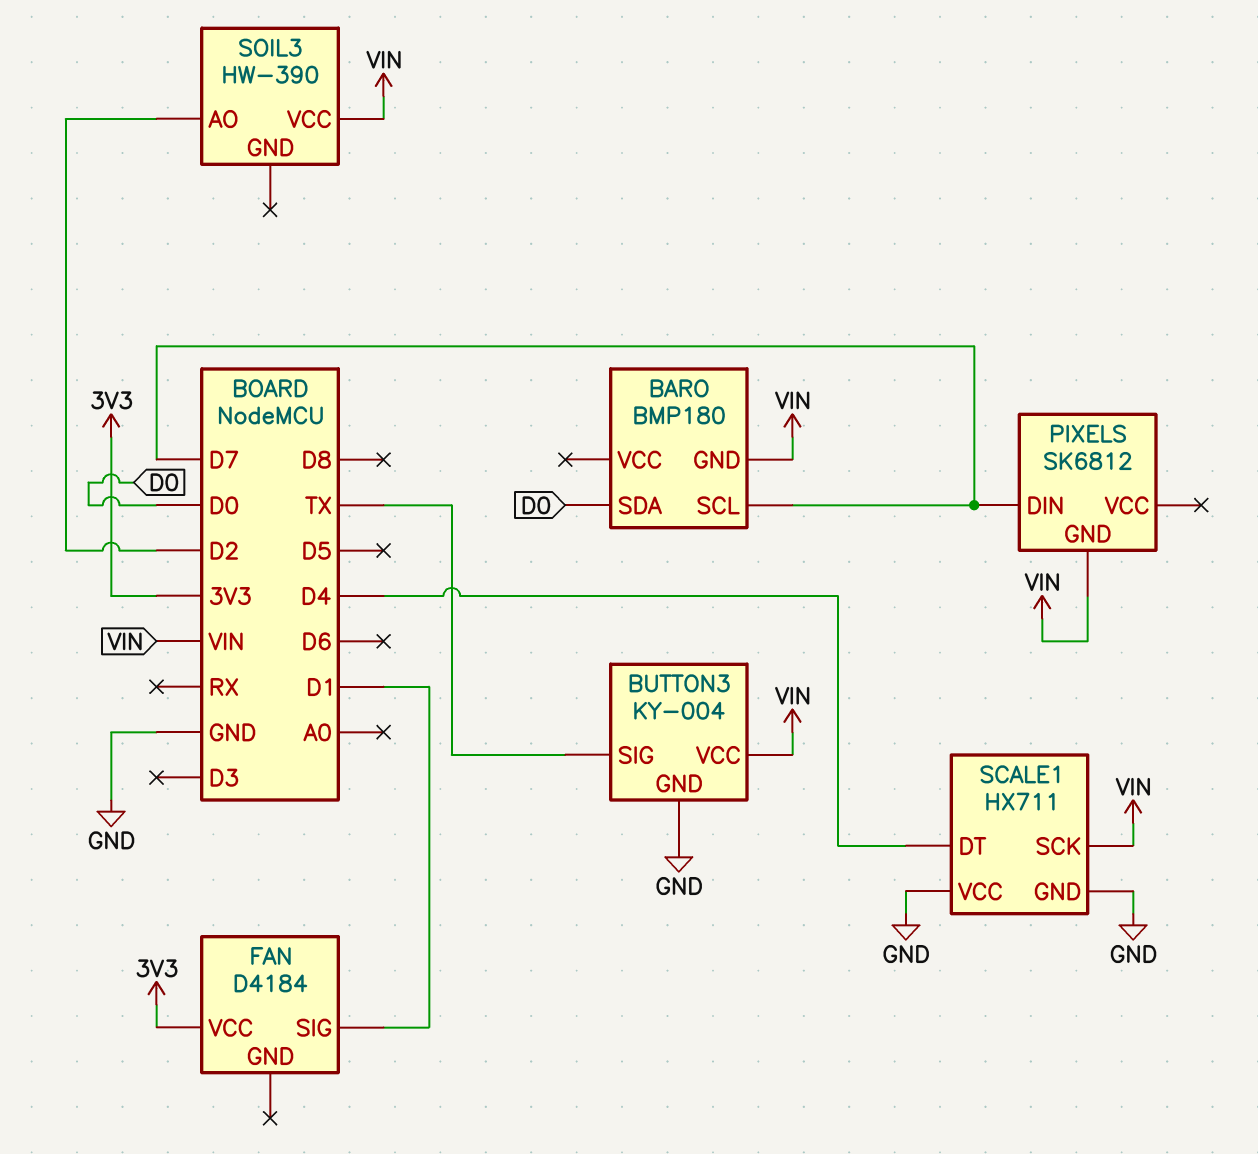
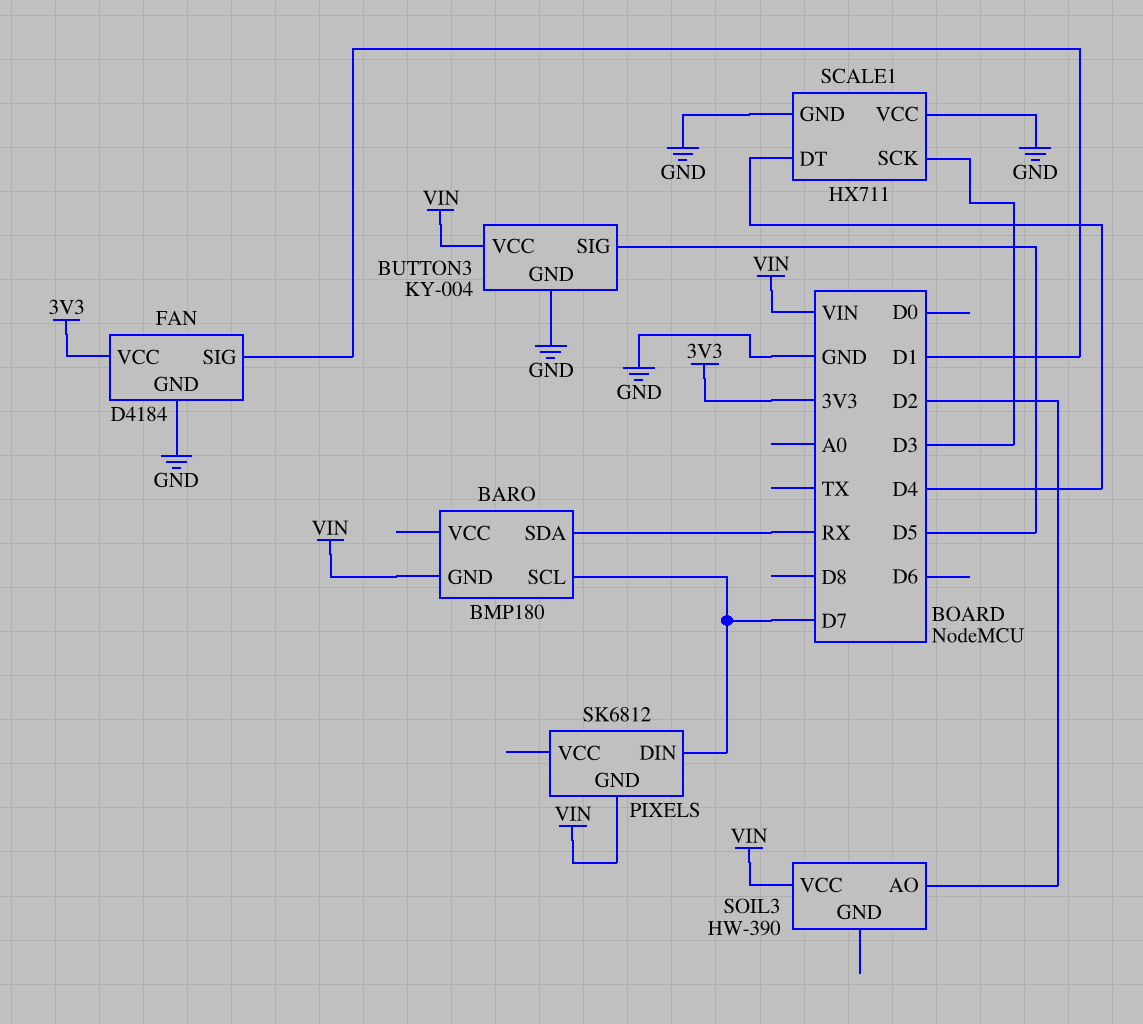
BARO pin SDA: D0 -> RX
BUTTON3 pin SIG: TX -> D5
FAN pin GND: none -> GND
SCALE1 pin SCK: VIN -> D3

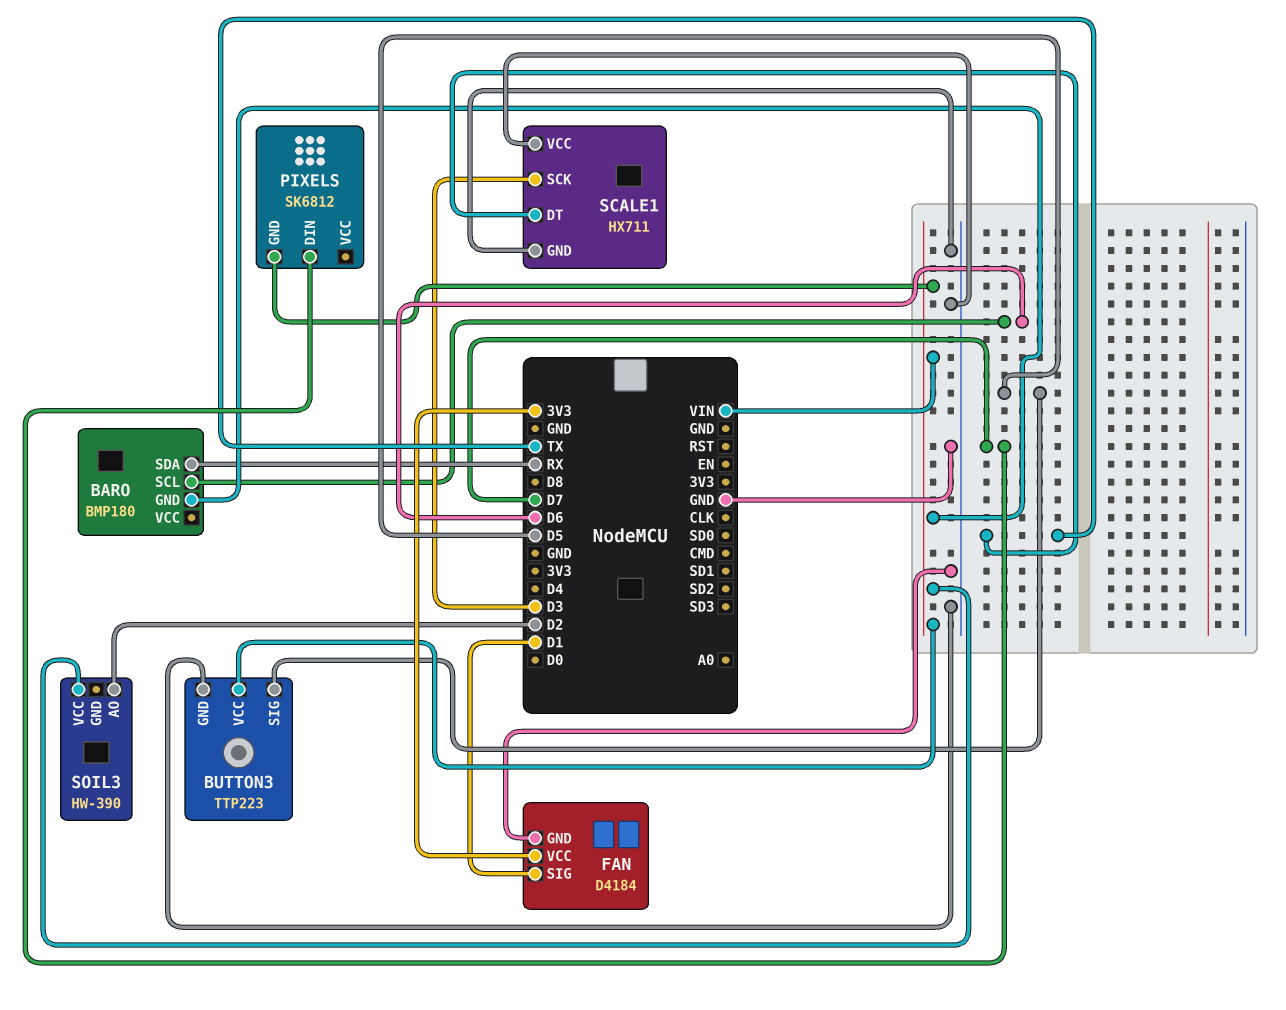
BARO pin SCL: D7 -> D6
BUTTON3: KY-004 -> TTP223
SCALE1 pin DT: D4 -> TX

